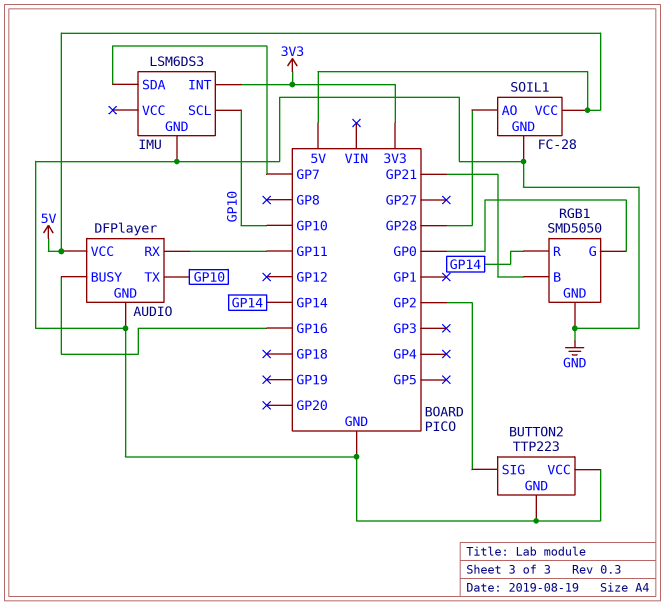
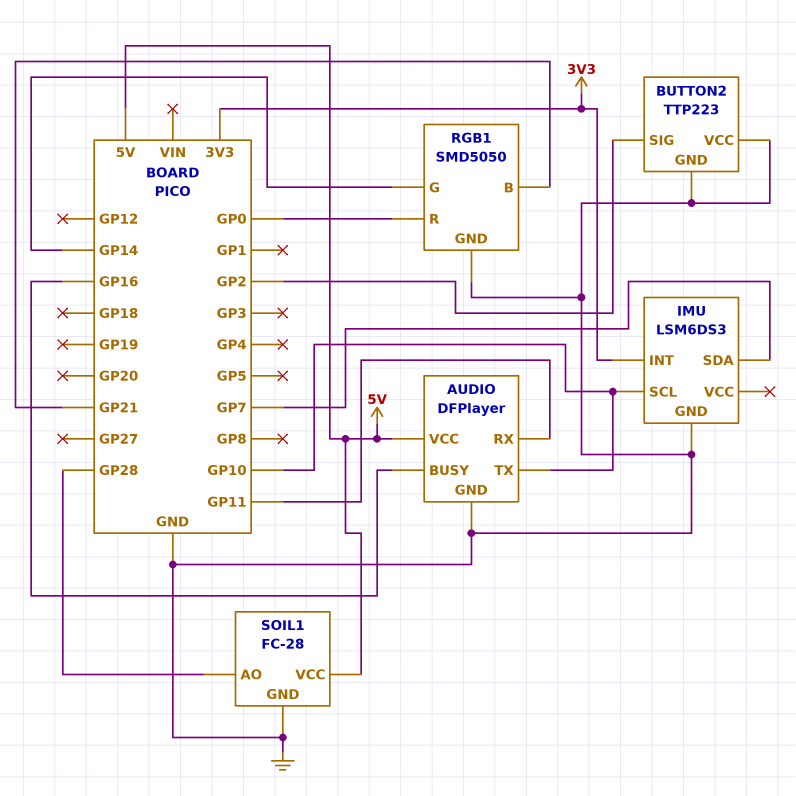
RGB1 pin G: GP0 -> GP14
RGB1 pin R: GP14 -> GP0

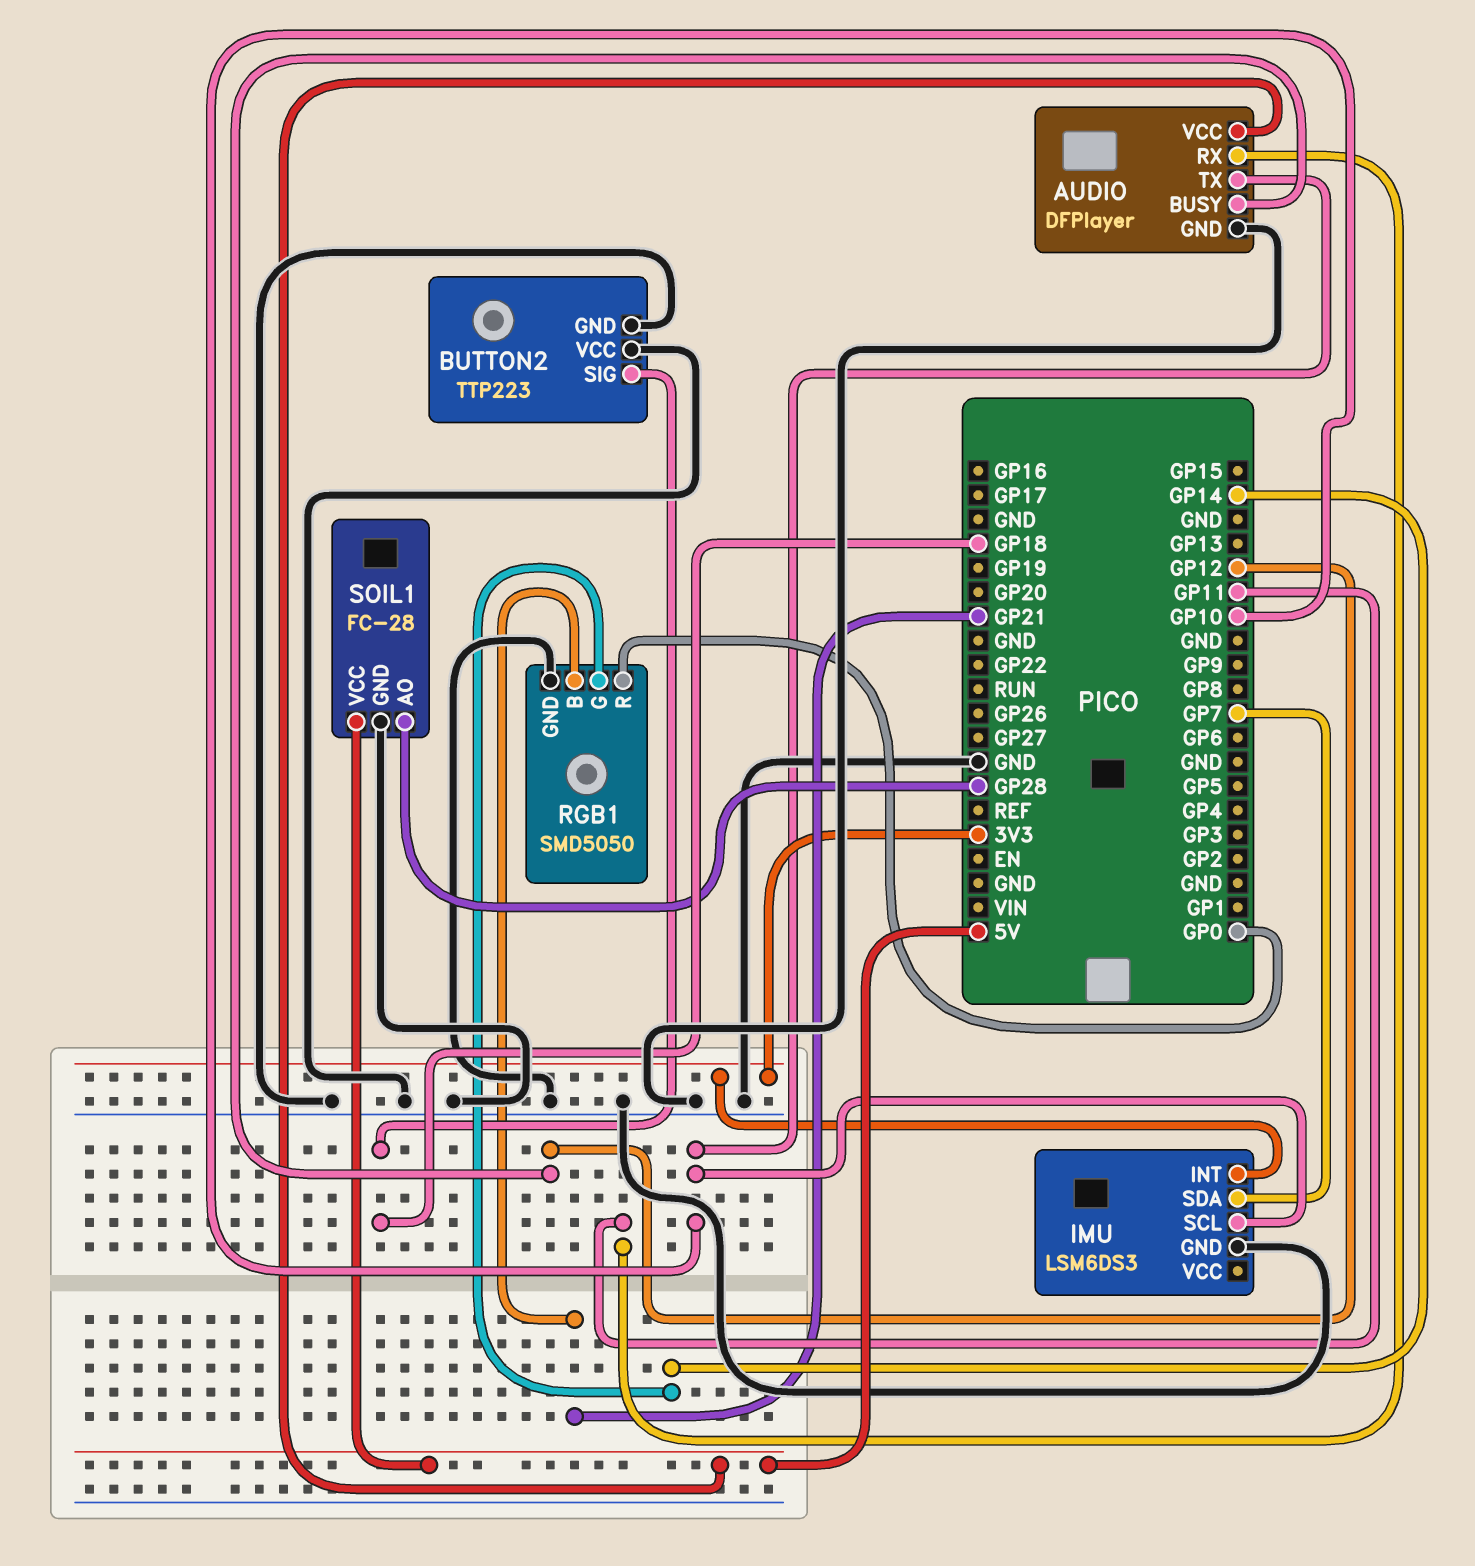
AUDIO pin BUSY: GP16 -> GP12
BUTTON2 pin SIG: GP2 -> GP18

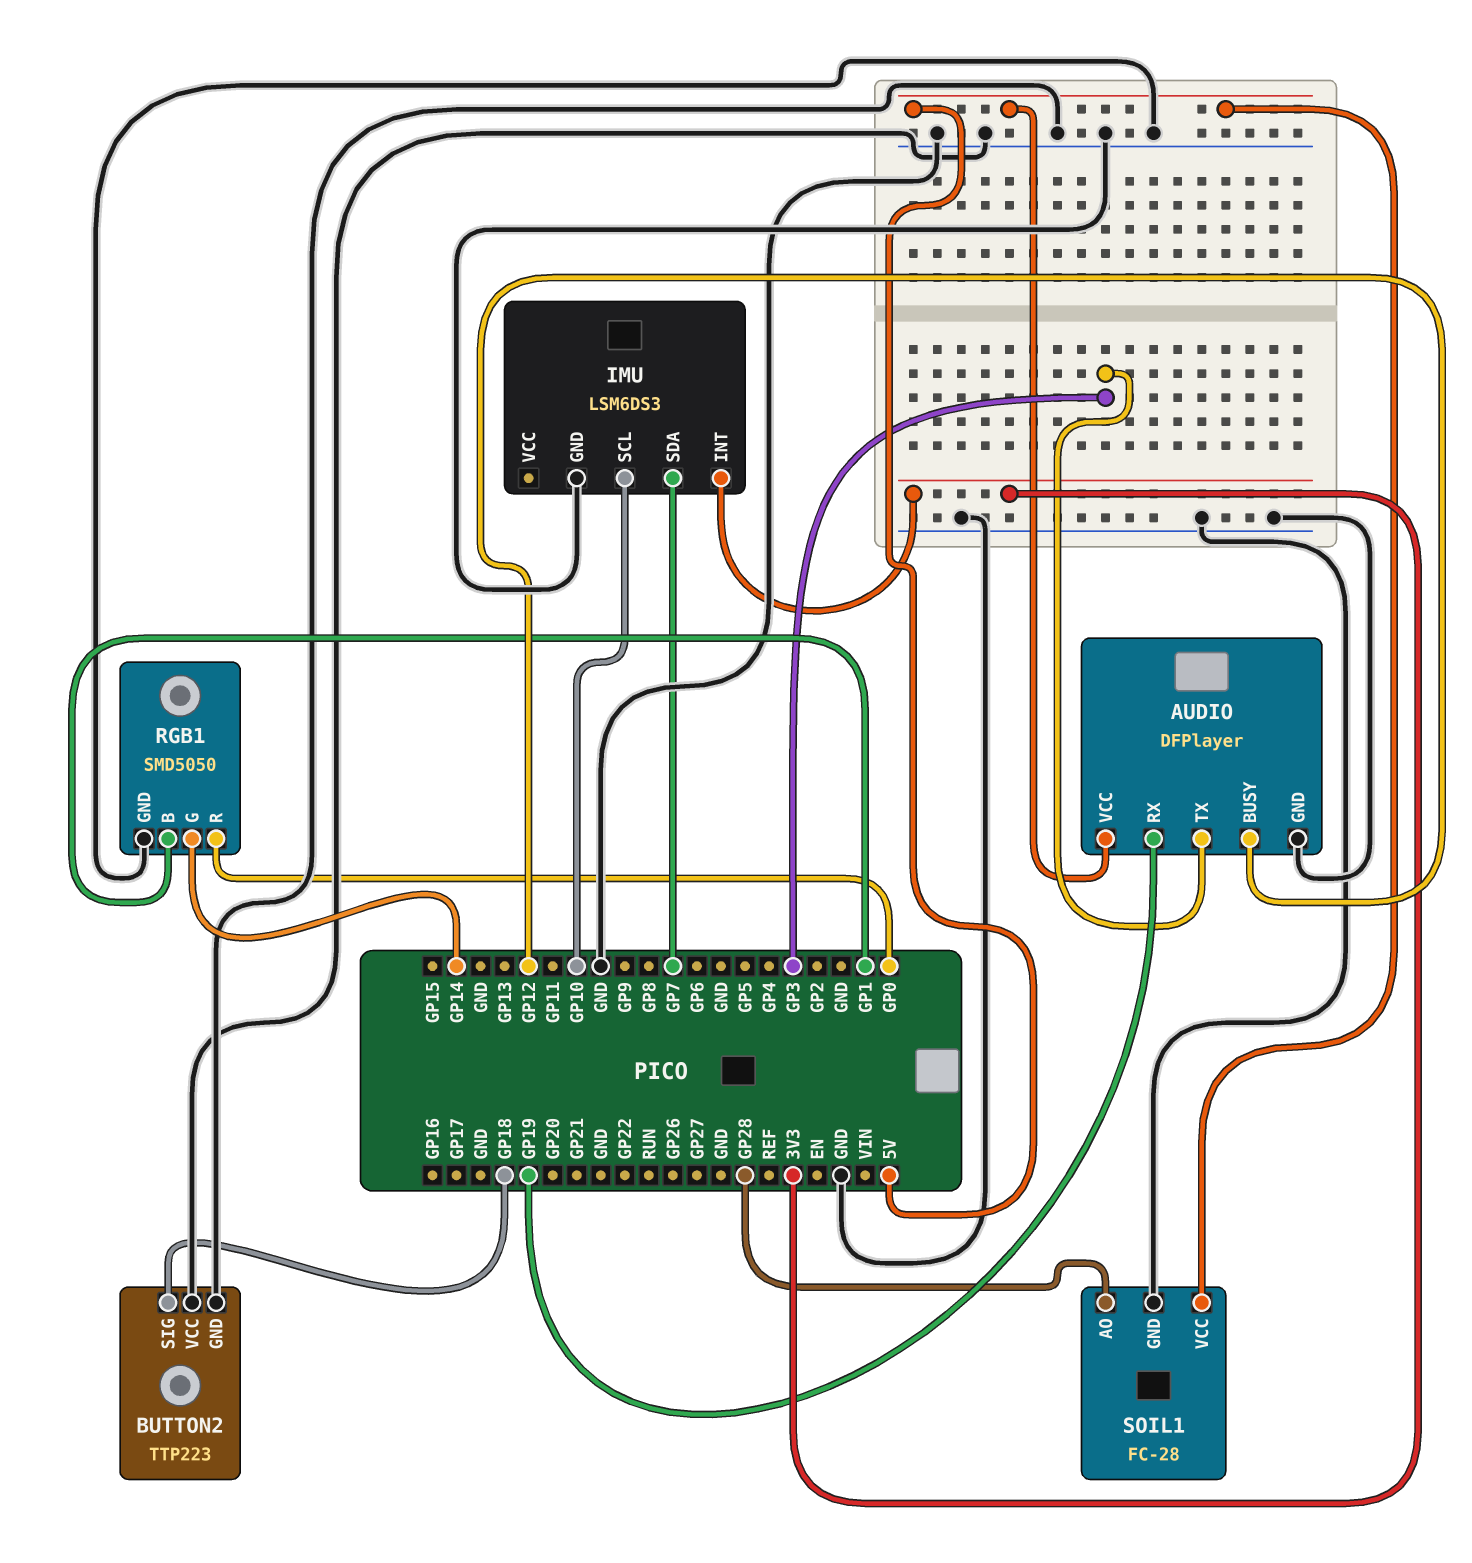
AUDIO pin RX: GP11 -> GP19
AUDIO pin TX: GP10 -> GP3
RGB1 pin B: GP21 -> GP1

